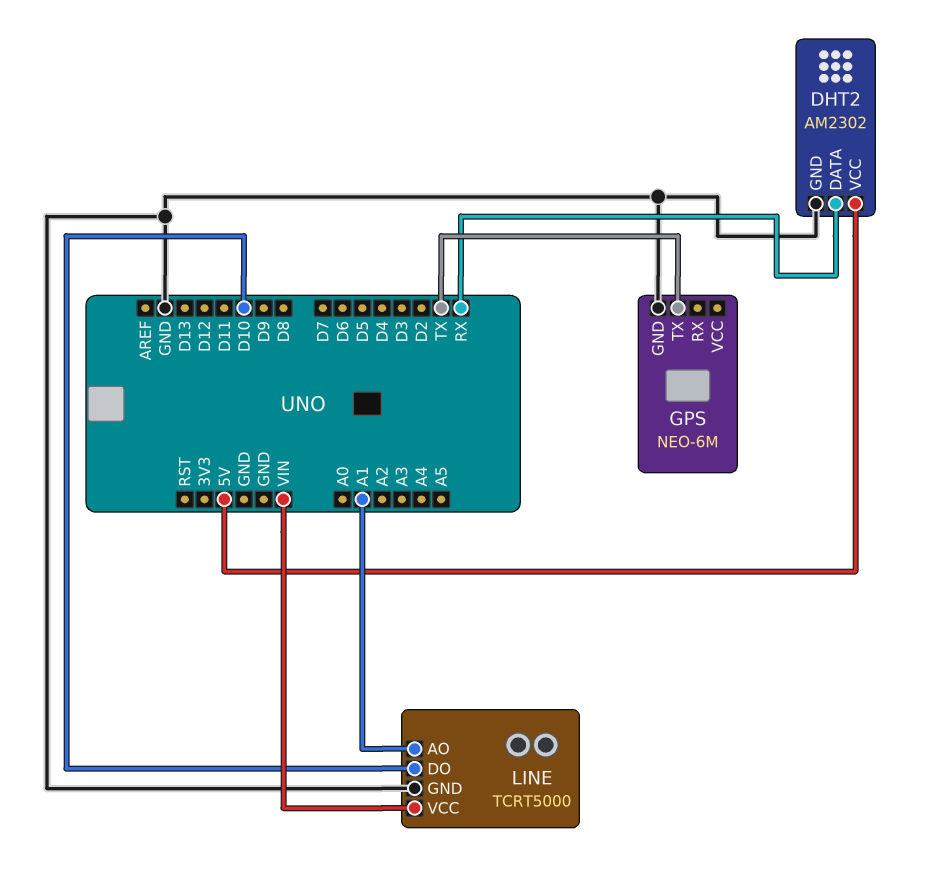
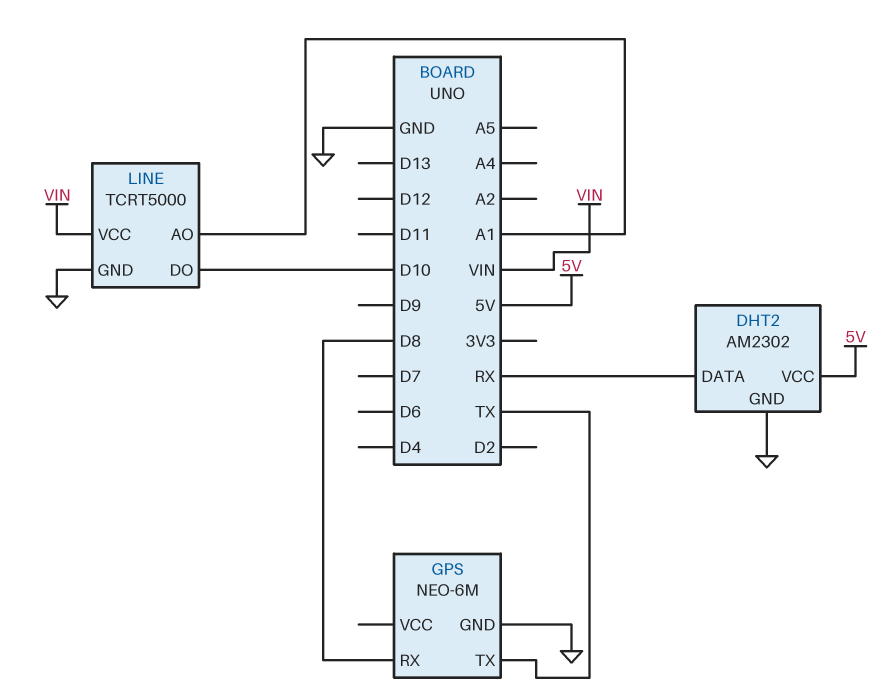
GPS pin RX: none -> D8

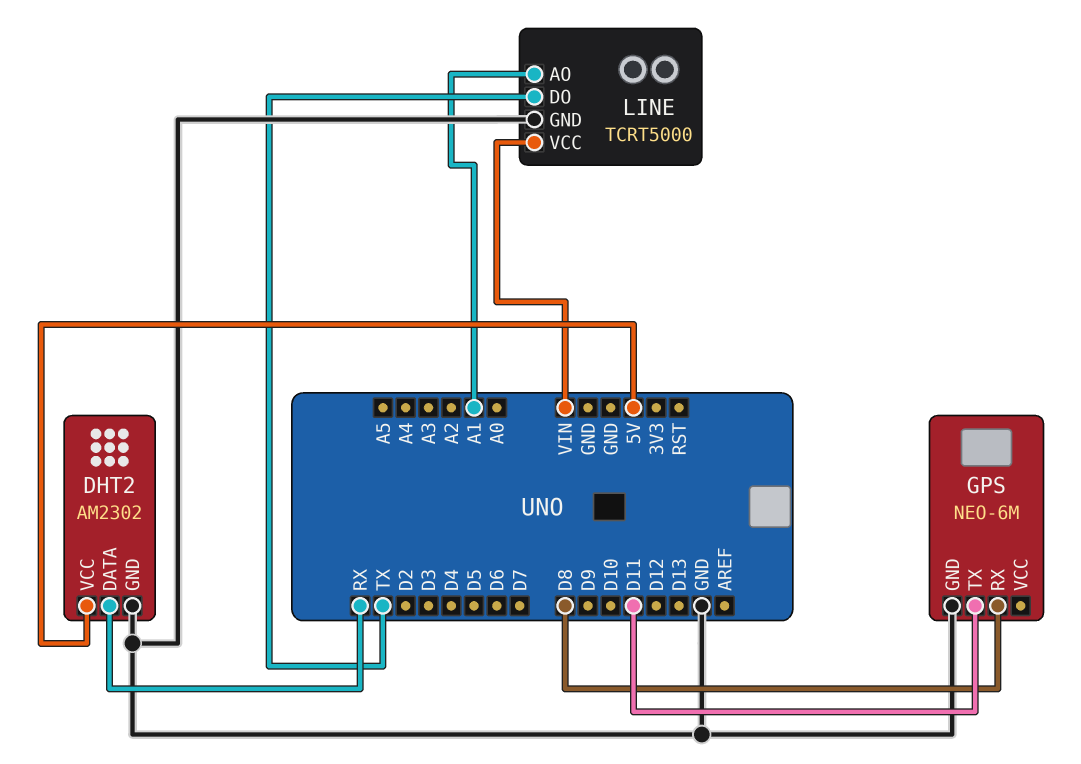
GPS pin TX: TX -> D11
LINE pin DO: D10 -> TX

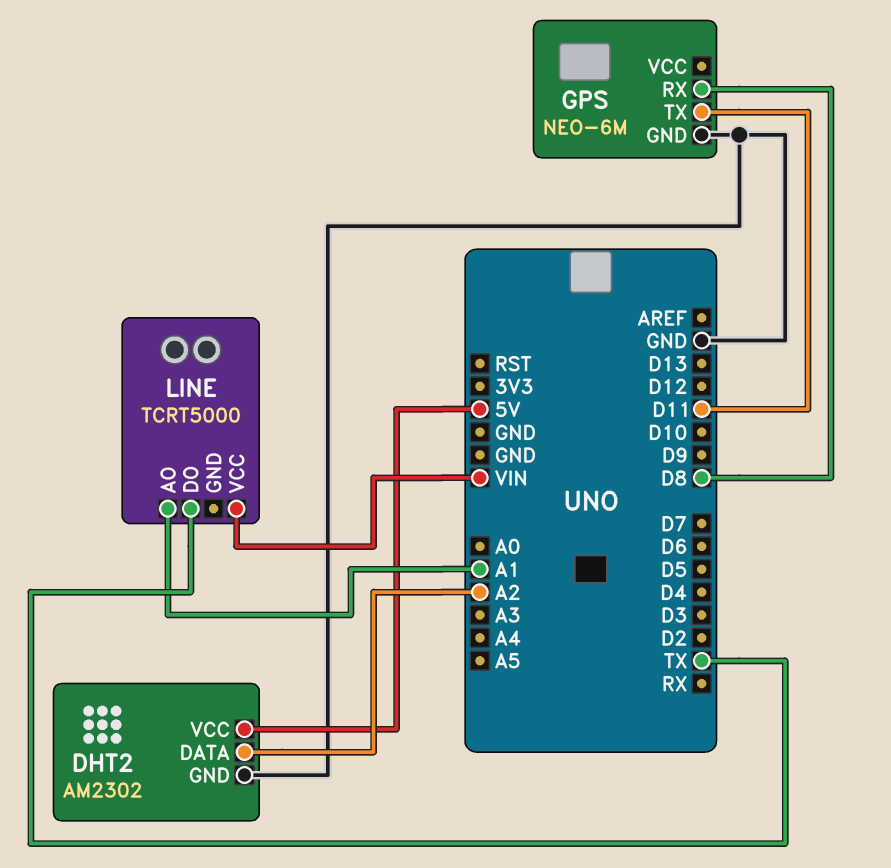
DHT2 pin DATA: RX -> A2
LINE pin GND: GND -> none

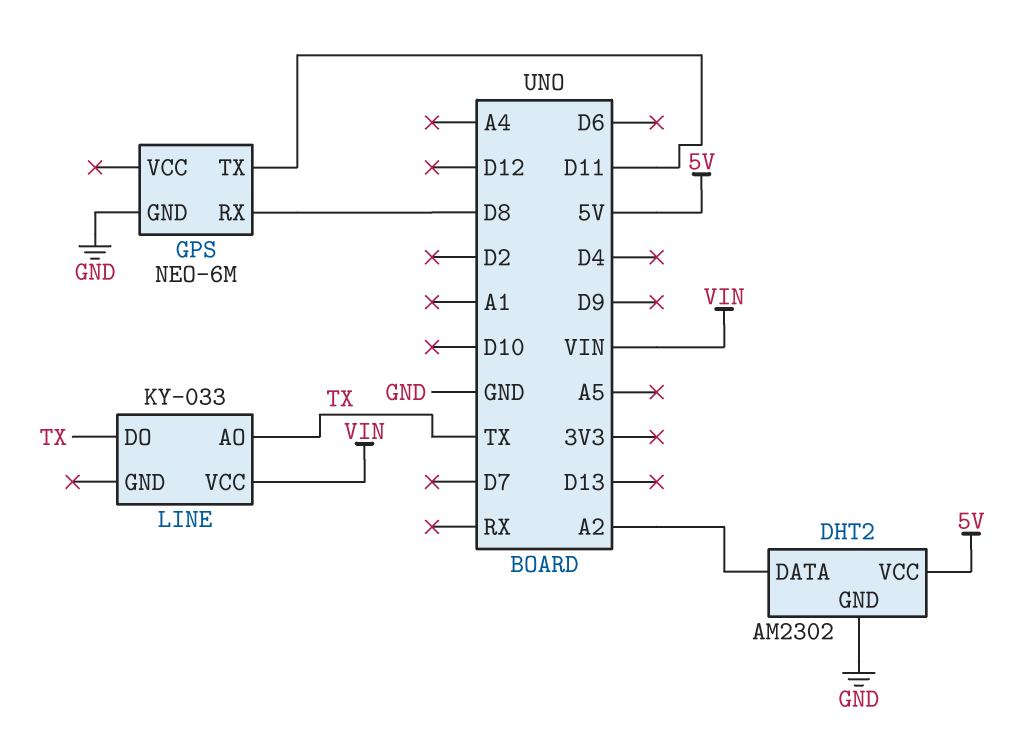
LINE: TCRT5000 -> KY-033
LINE pin AO: A1 -> TX

